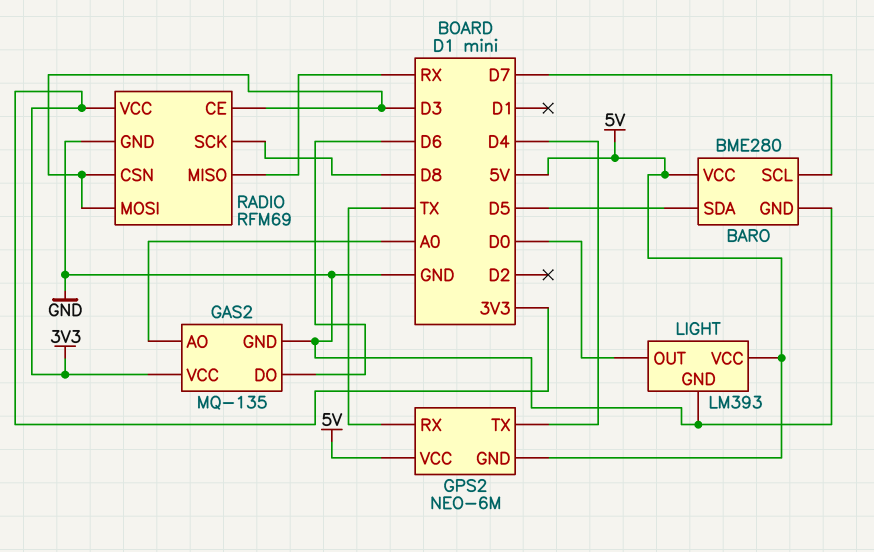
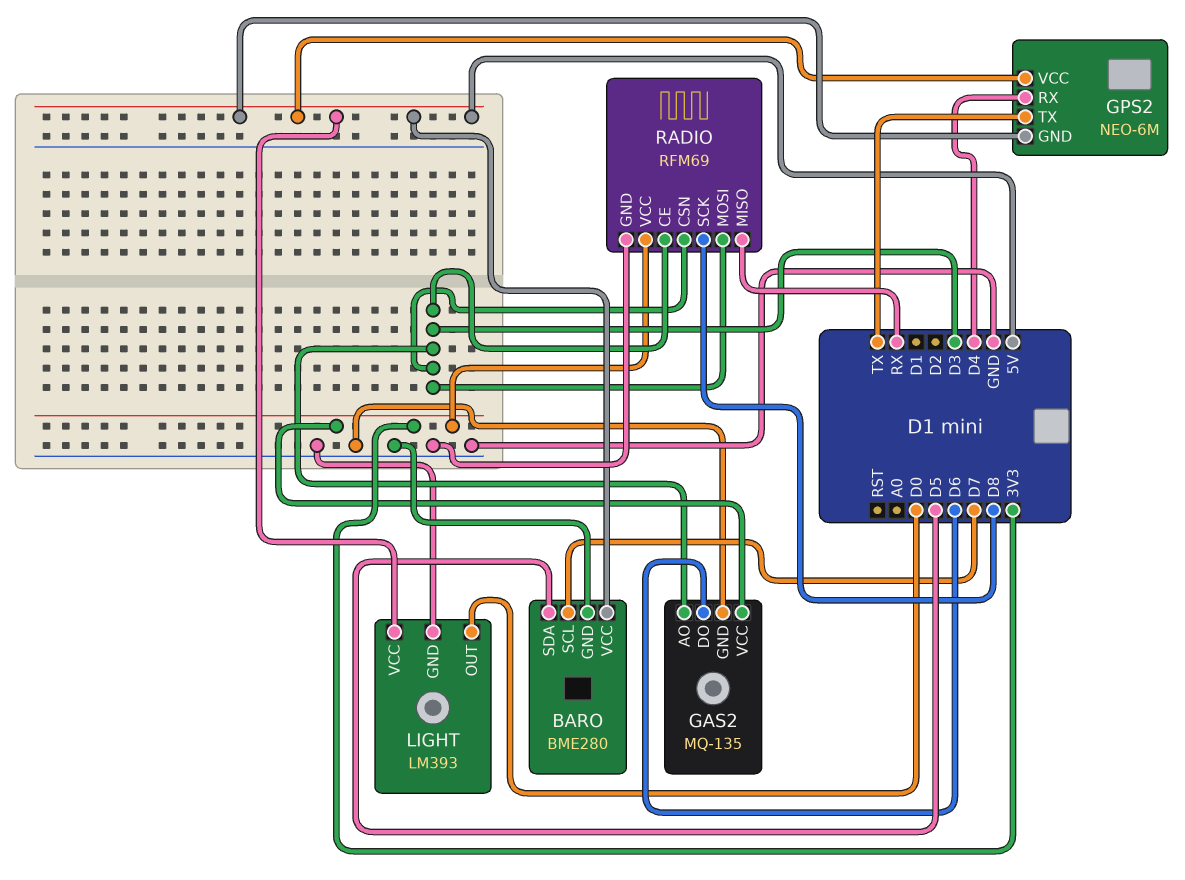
GAS2 pin AO: A0 -> D3
GPS2 pin RX: TX -> D4
GPS2 pin TX: D4 -> TX

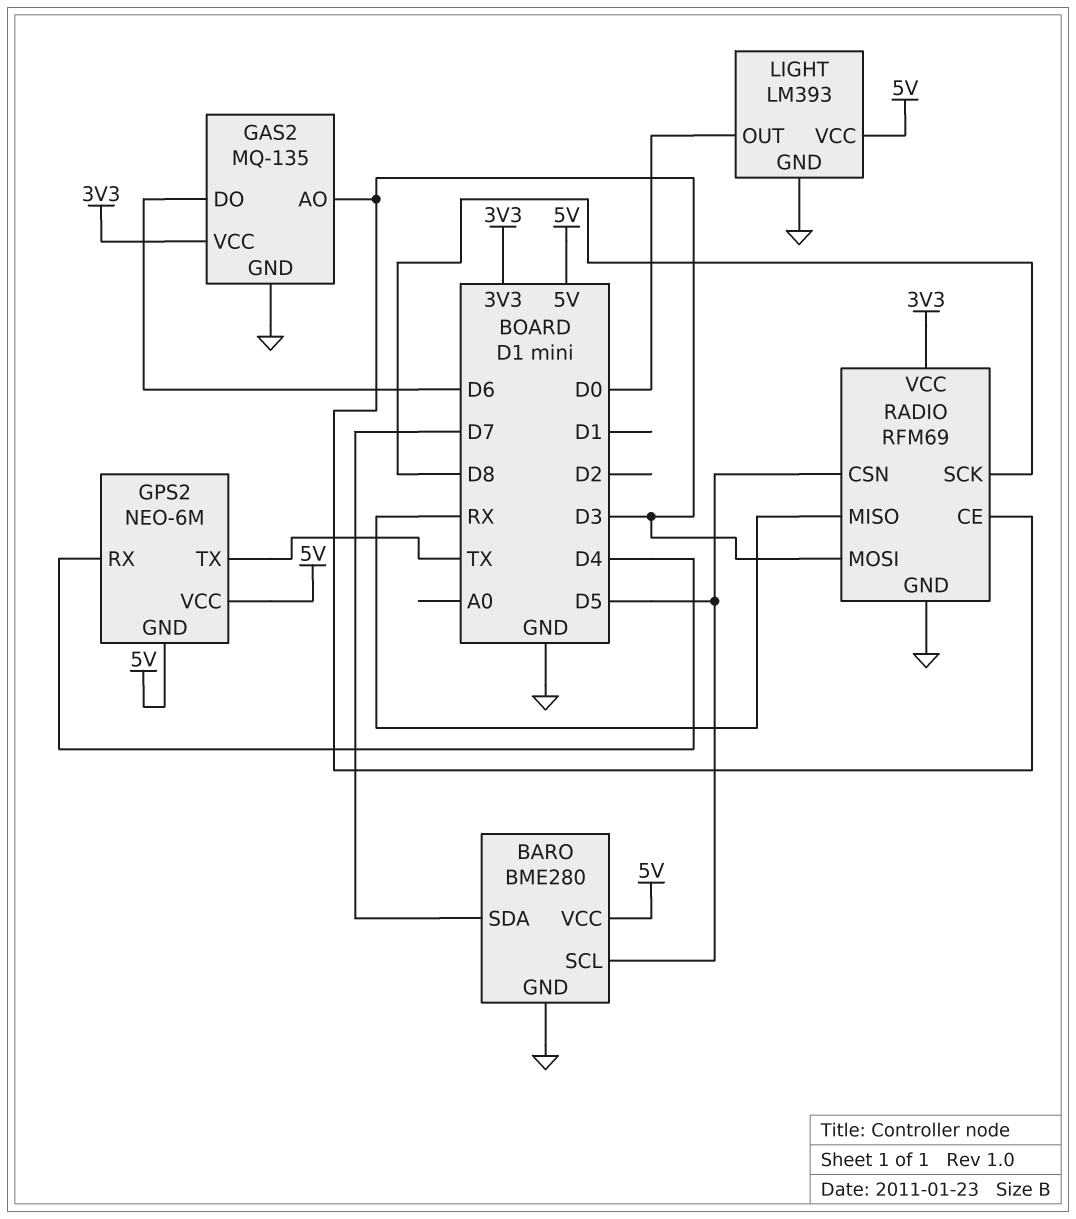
BARO pin SCL: D7 -> D5
BARO pin SDA: D5 -> D7
RADIO pin CSN: D3 -> D5

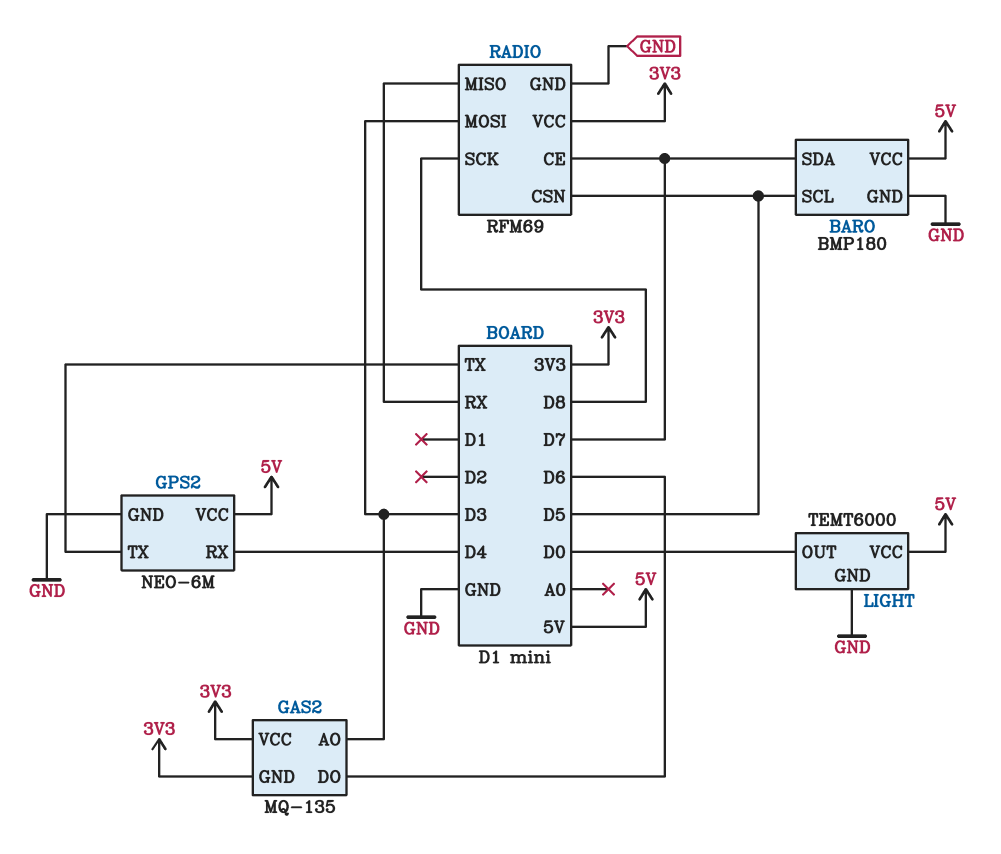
BARO: BME280 -> BMP180
GAS2 pin GND: GND -> 3V3
GPS2 pin GND: 5V -> GND
LIGHT: LM393 -> TEMT6000
RADIO pin CE: D3 -> D7

